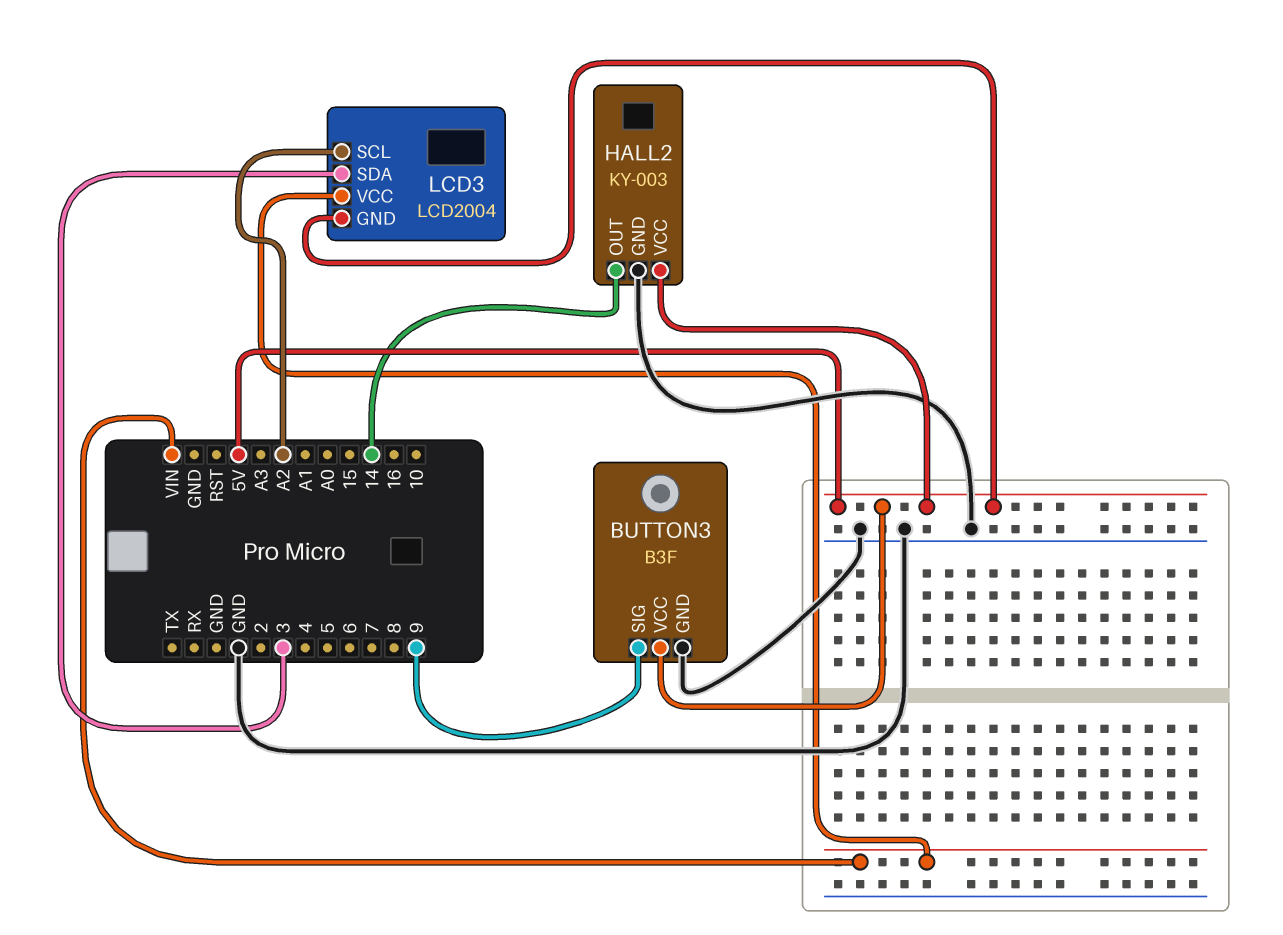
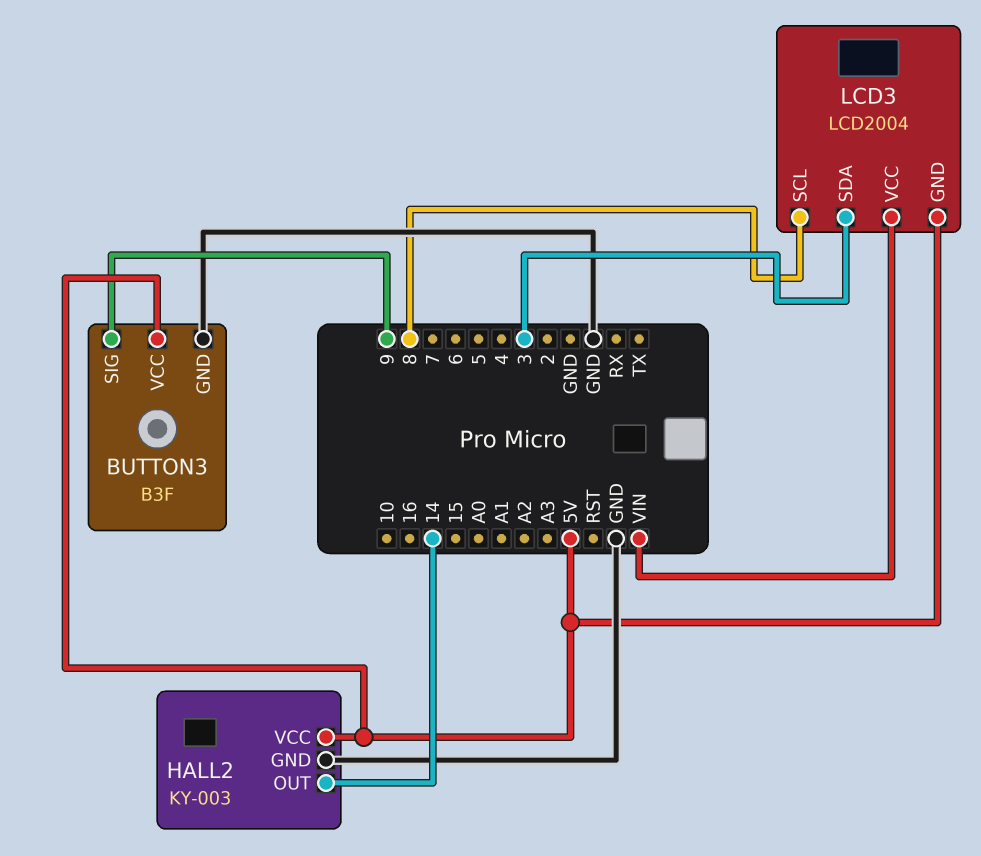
LCD3 pin SCL: A2 -> 8

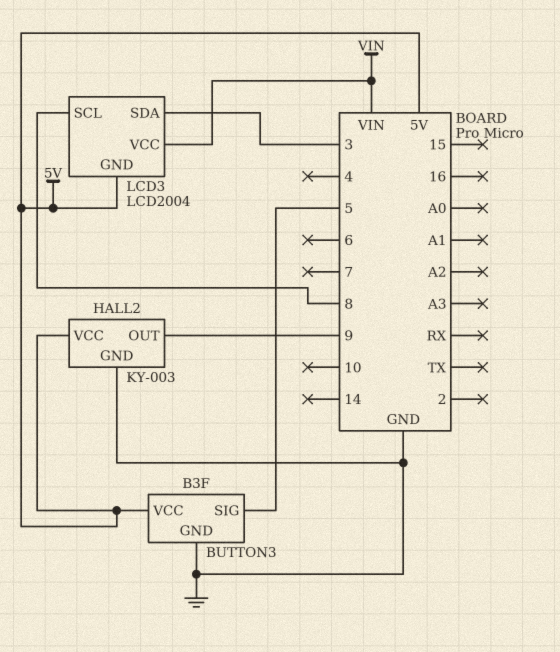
BUTTON3 pin SIG: 9 -> 5
HALL2 pin OUT: 14 -> 9

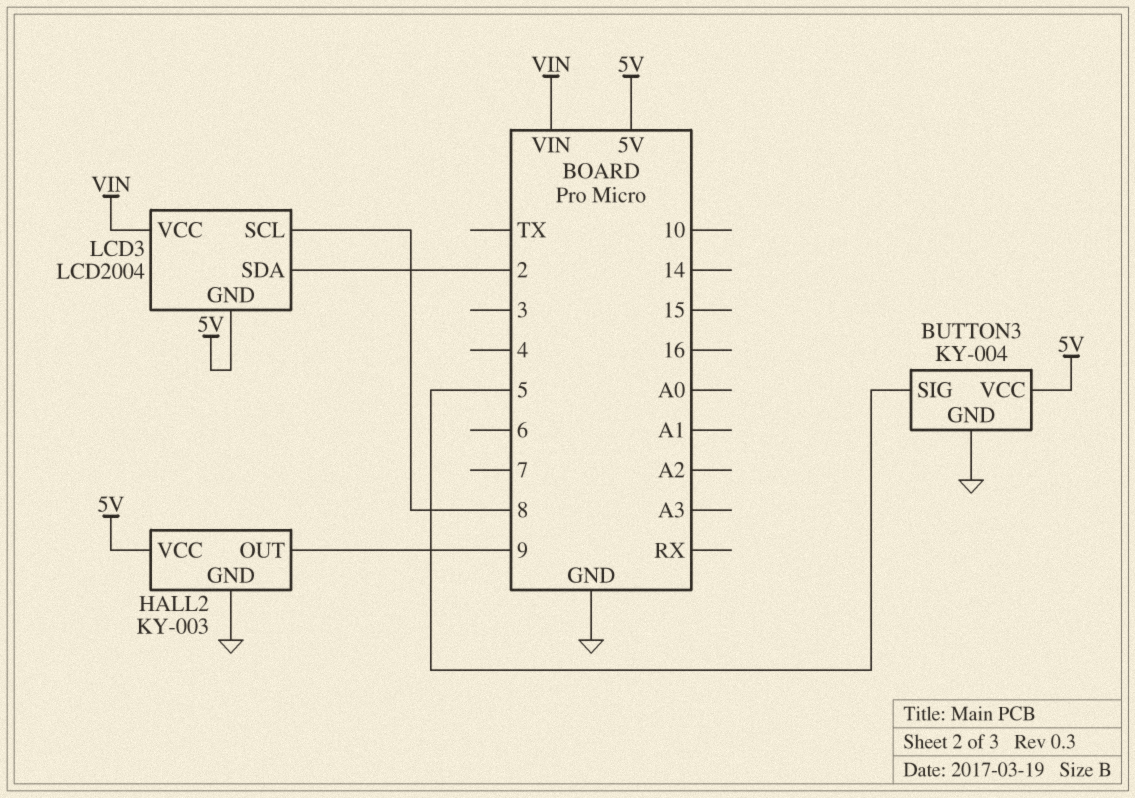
BUTTON3: B3F -> KY-004
LCD3 pin SDA: 3 -> 2

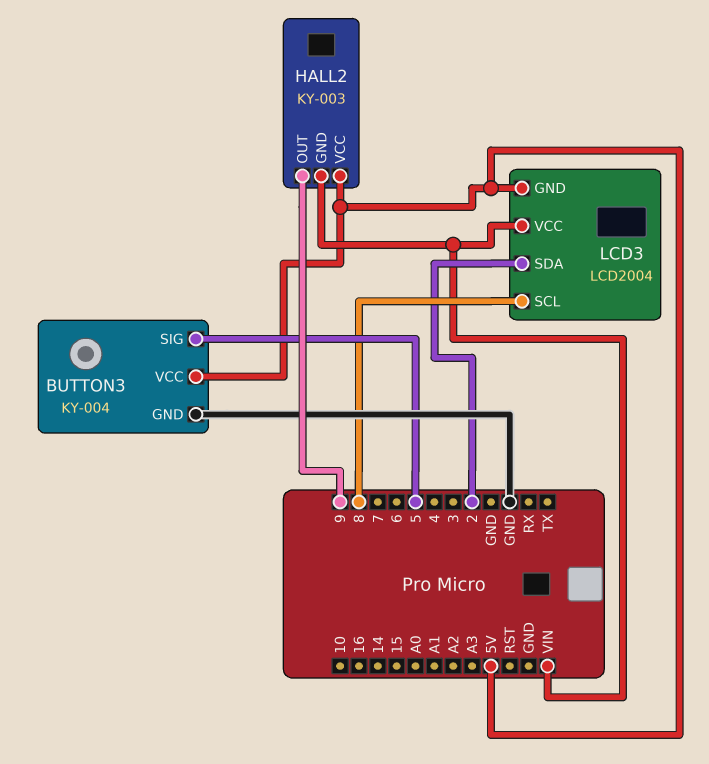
HALL2 pin GND: GND -> VIN

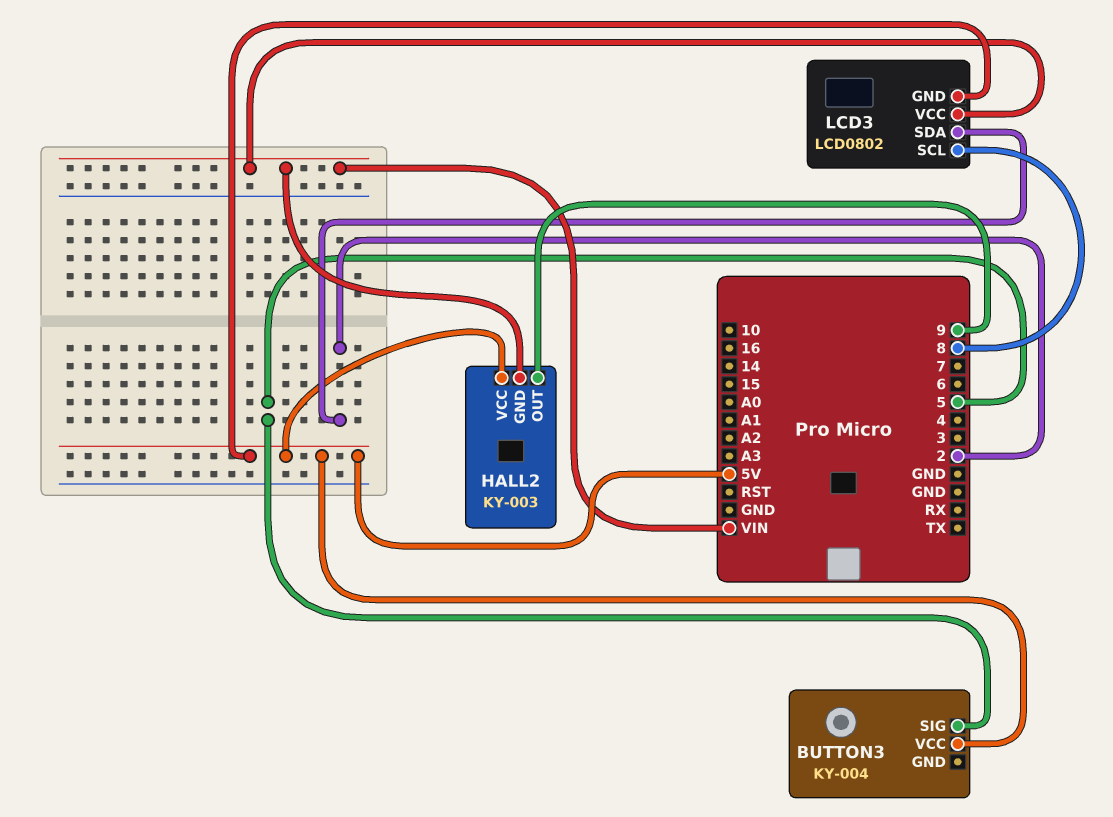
BUTTON3 pin GND: GND -> none
LCD3: LCD2004 -> LCD0802

